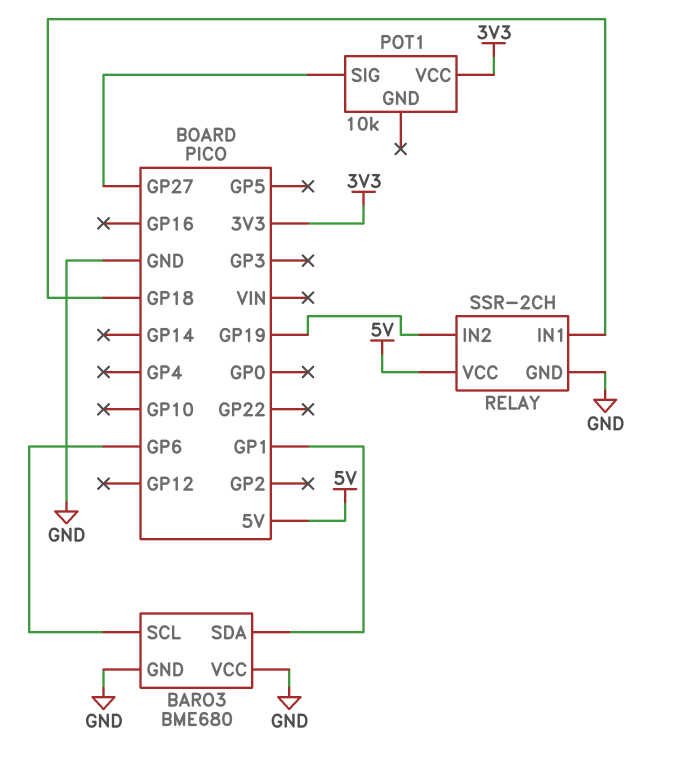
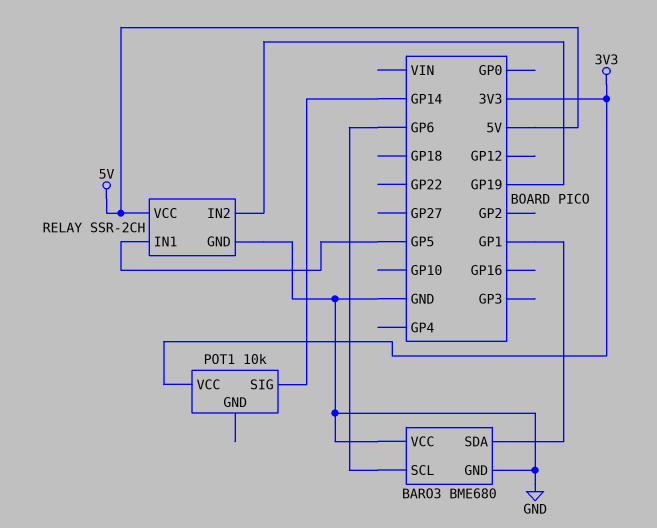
POT1 pin SIG: GP27 -> GP14
RELAY pin IN1: GP18 -> GP5

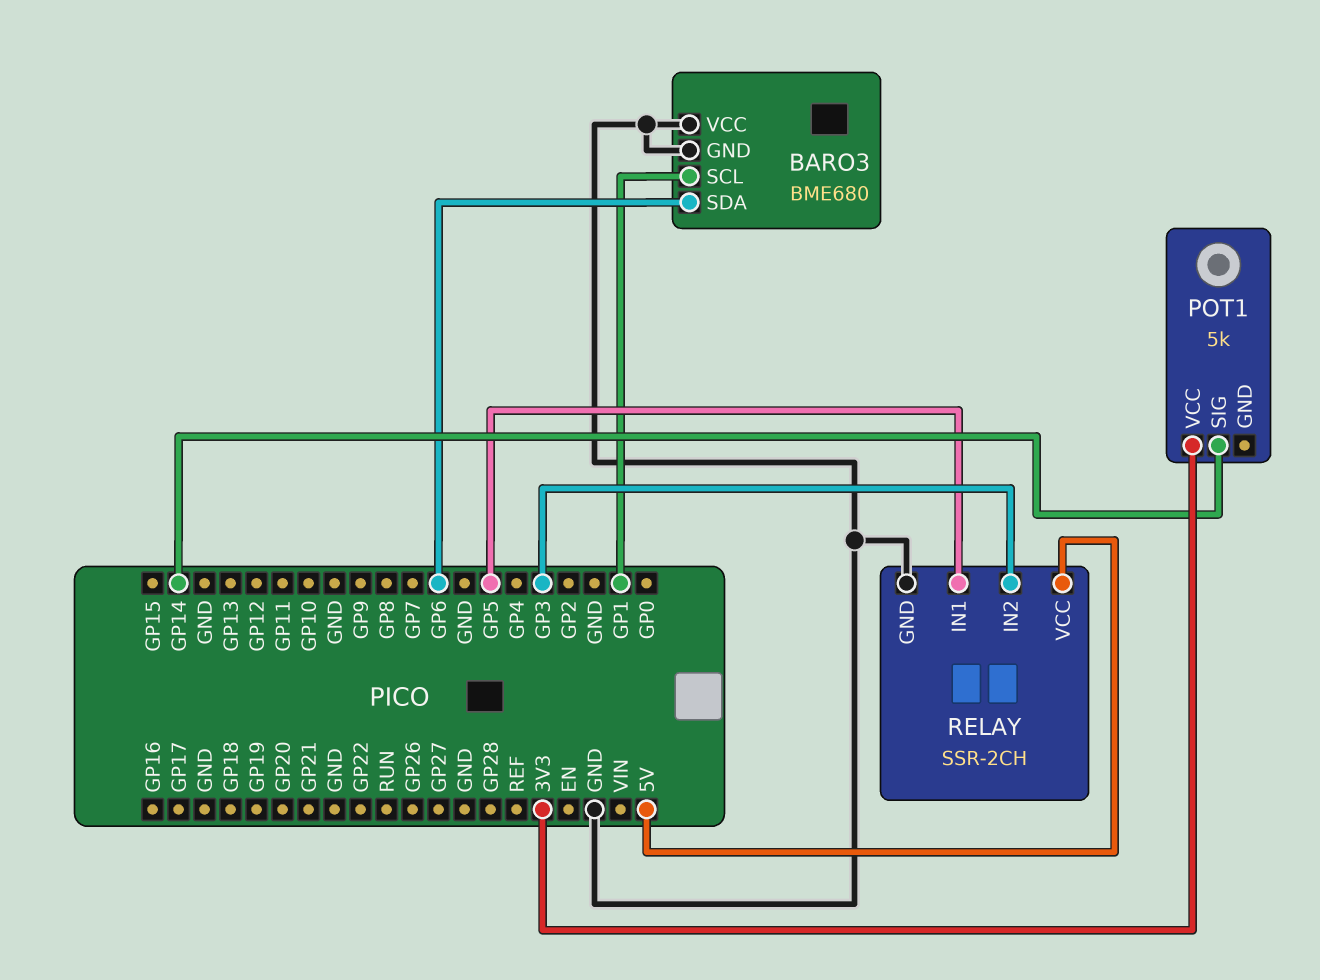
BARO3 pin SCL: GP6 -> GP1
BARO3 pin SDA: GP1 -> GP6
POT1: 10k -> 5k
RELAY pin IN2: GP19 -> GP3

